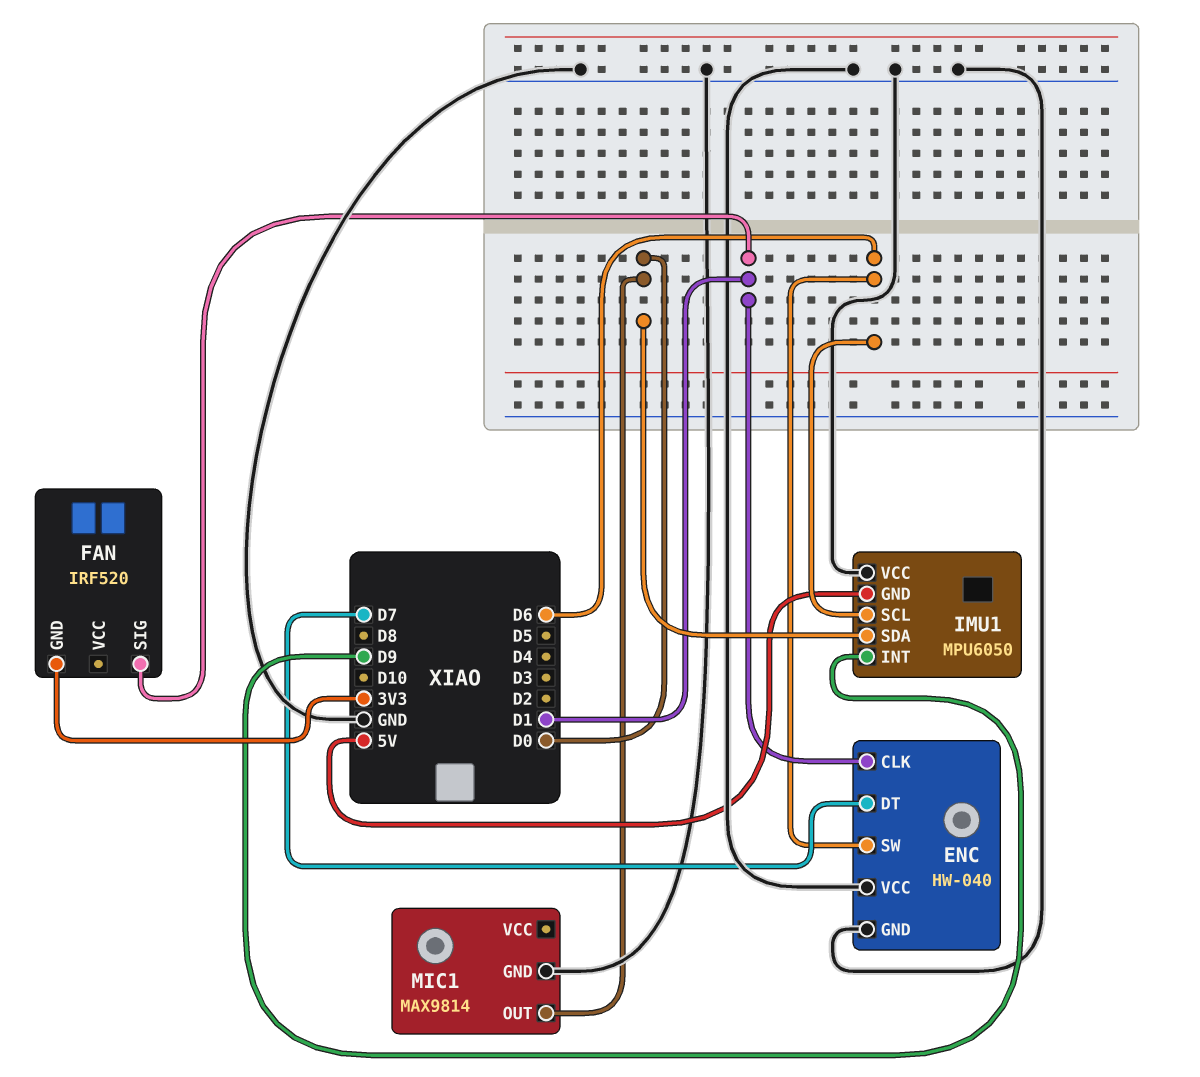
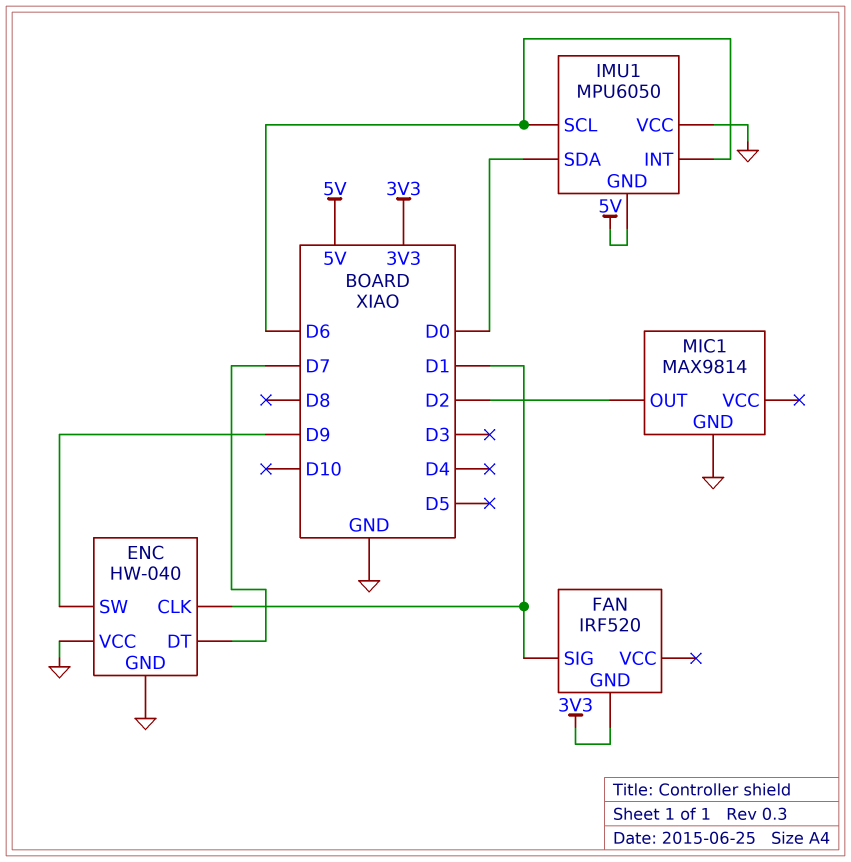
ENC pin SW: D6 -> D9
IMU1 pin INT: D9 -> D6
MIC1 pin OUT: D0 -> D2

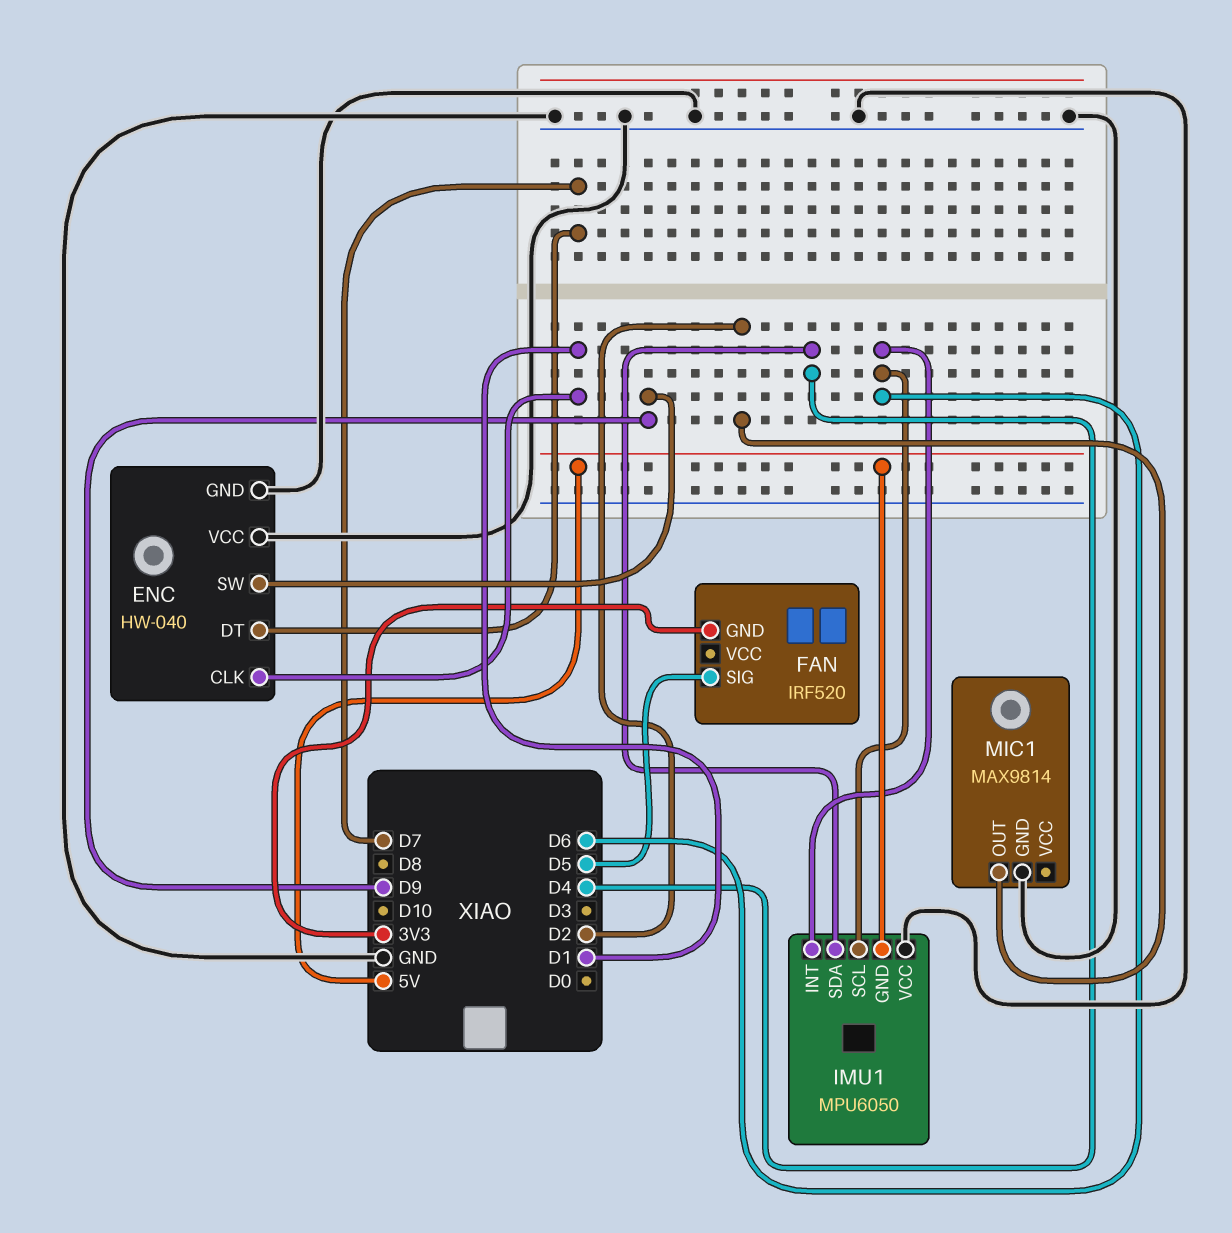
FAN pin SIG: D1 -> D5
IMU1 pin SDA: D0 -> D4

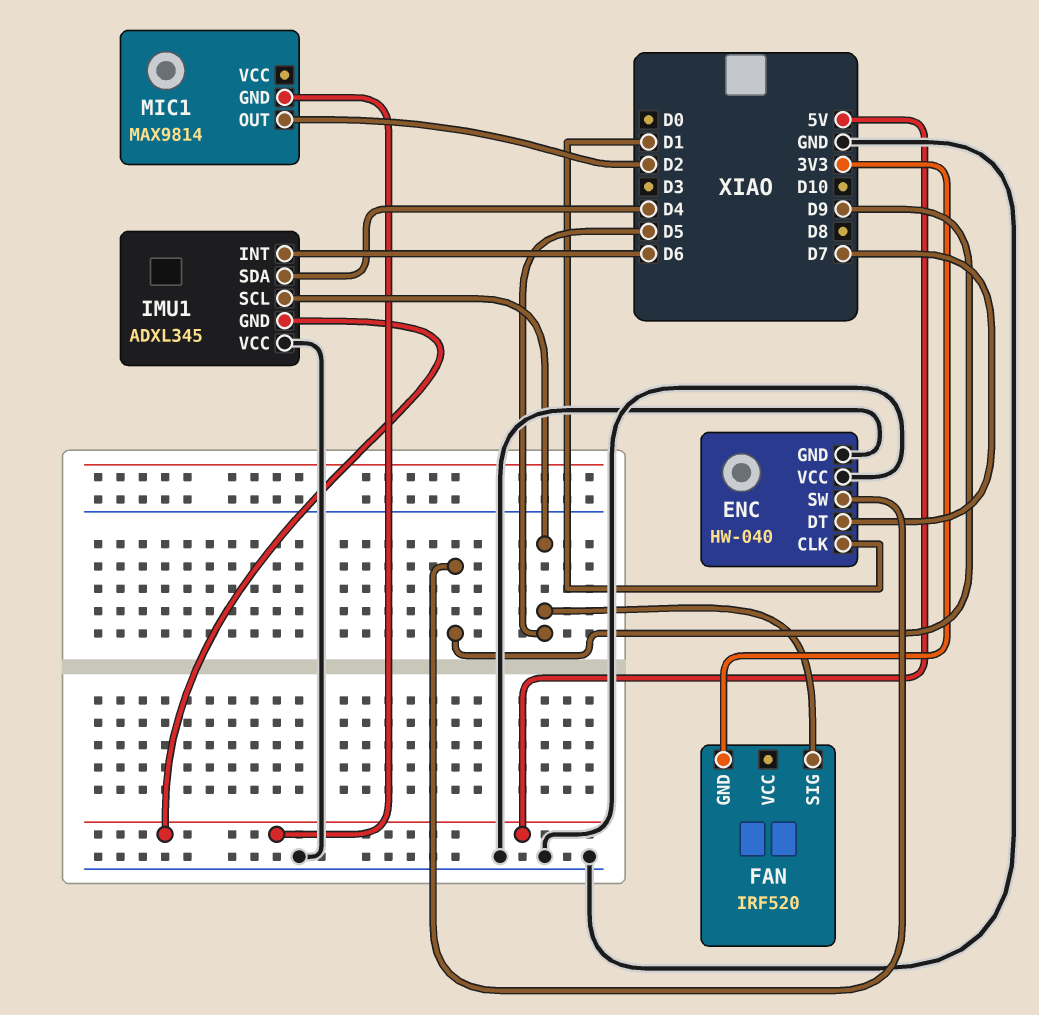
IMU1: MPU6050 -> ADXL345
IMU1 pin SCL: D6 -> D5
MIC1 pin GND: GND -> 5V

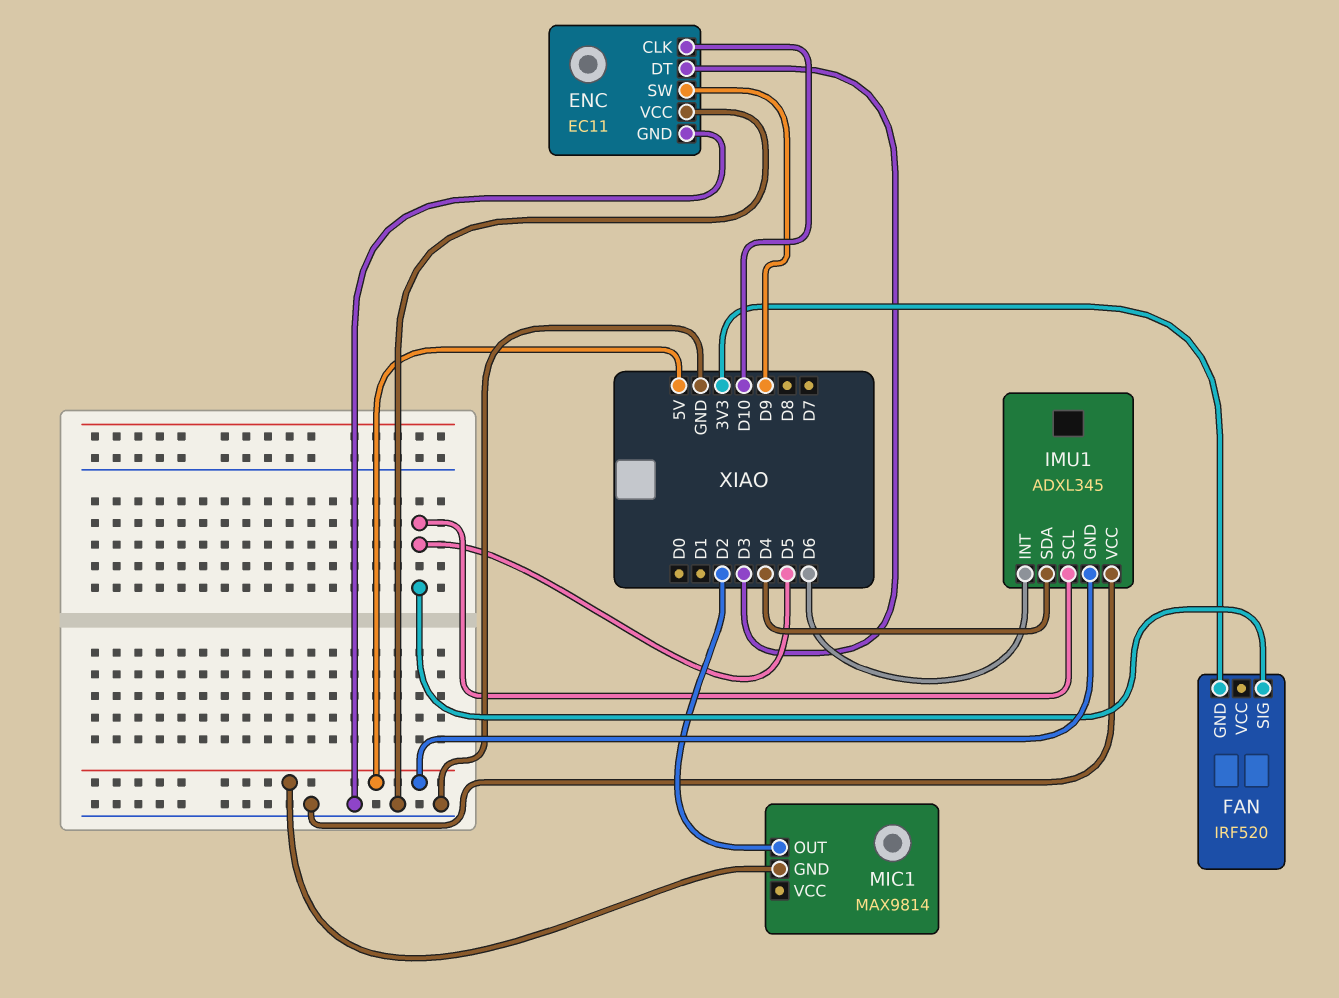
ENC: HW-040 -> EC11
ENC pin CLK: D1 -> D10
ENC pin DT: D7 -> D3

